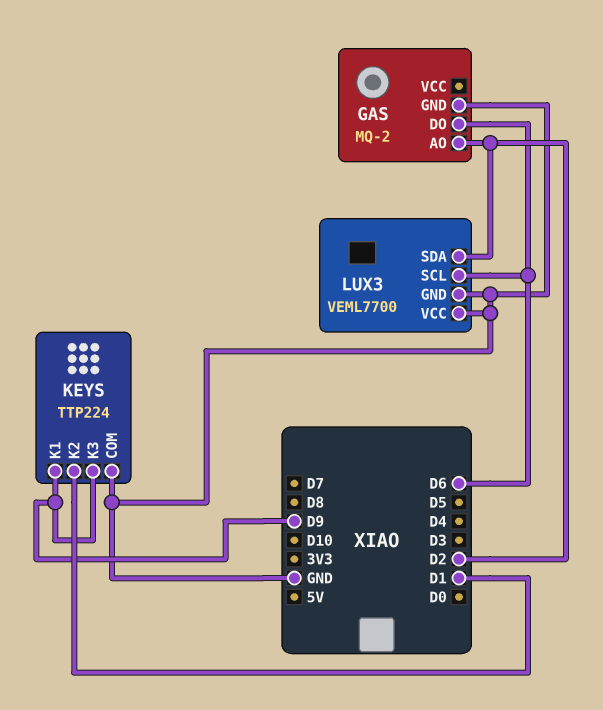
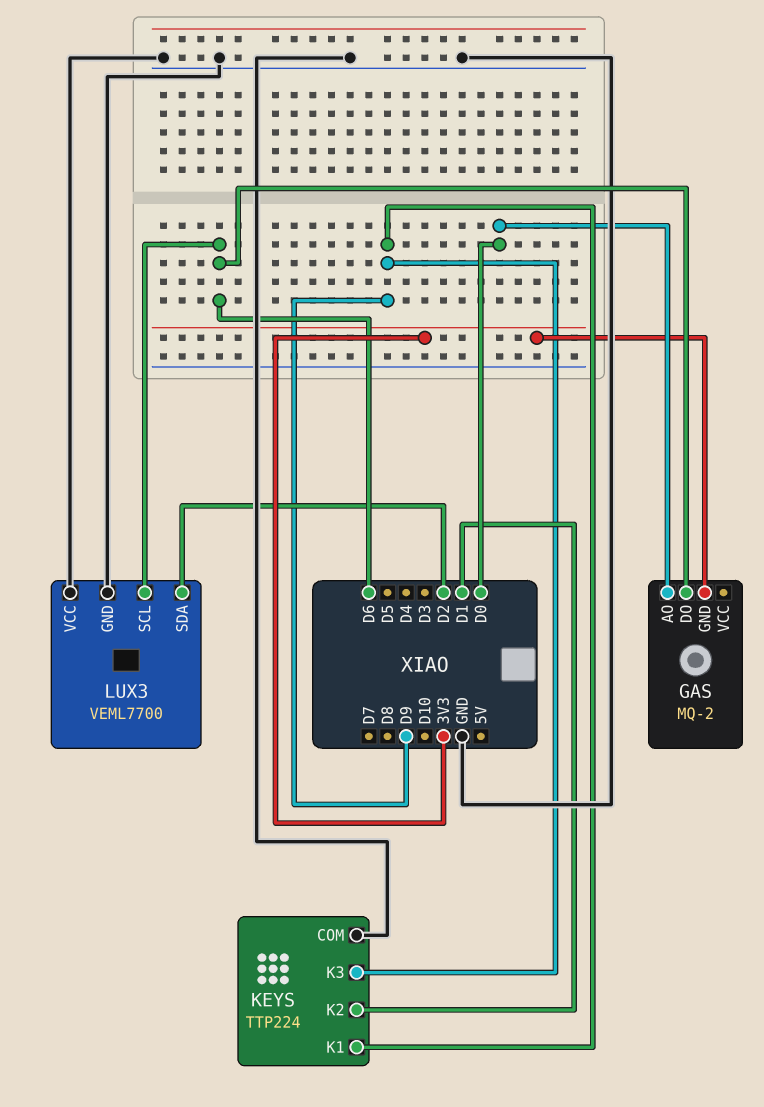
GAS pin AO: D2 -> D0
GAS pin GND: GND -> 3V3

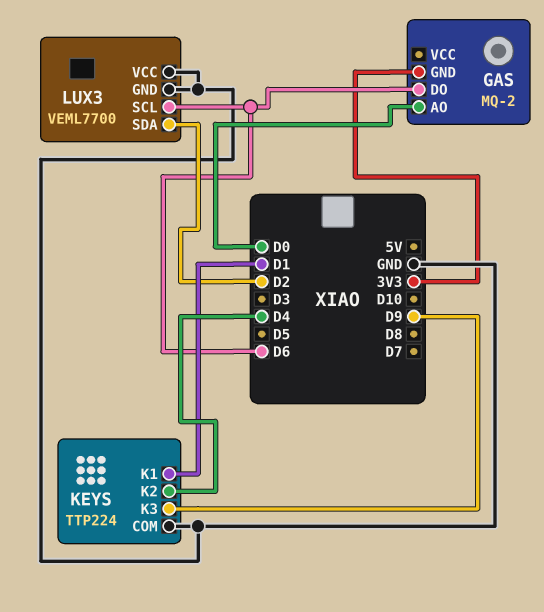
KEYS pin K1: D9 -> D1
KEYS pin K2: D1 -> D4

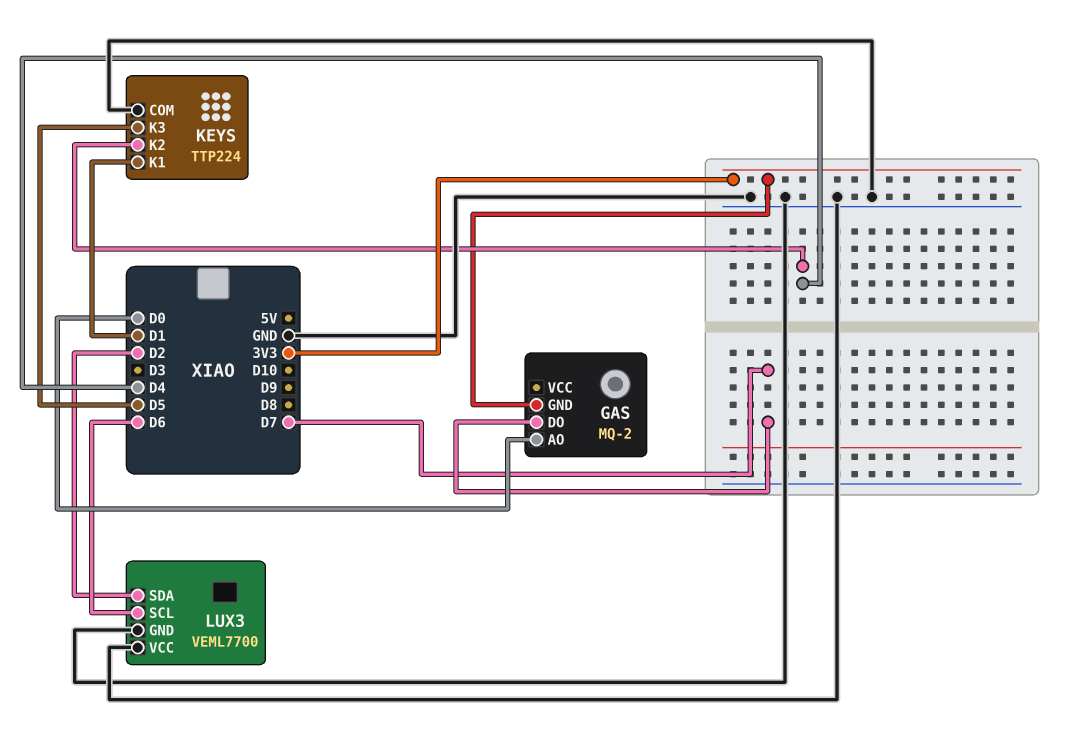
GAS pin DO: D6 -> D7
KEYS pin K3: D9 -> D5

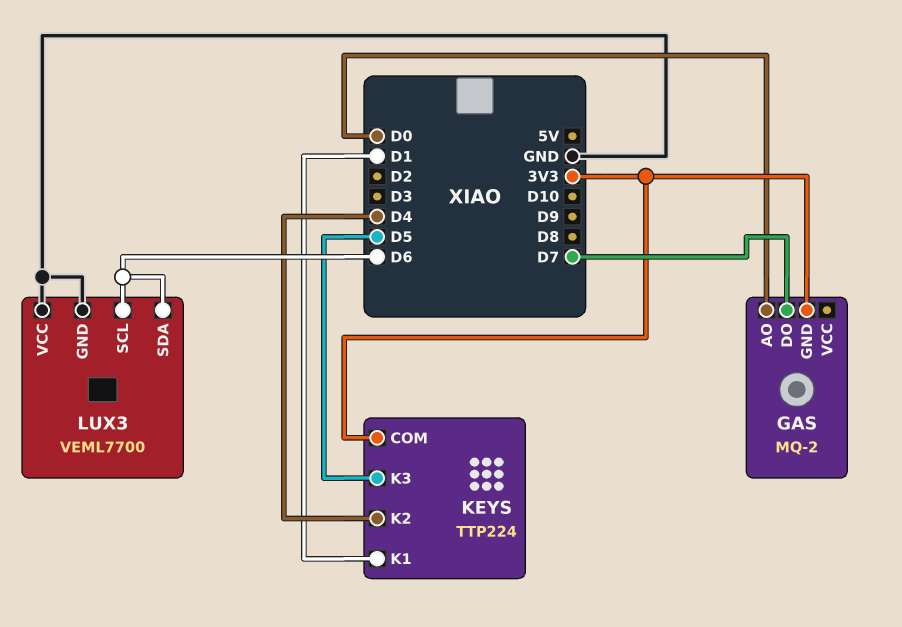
KEYS pin COM: GND -> 3V3
LUX3 pin SDA: D2 -> D6

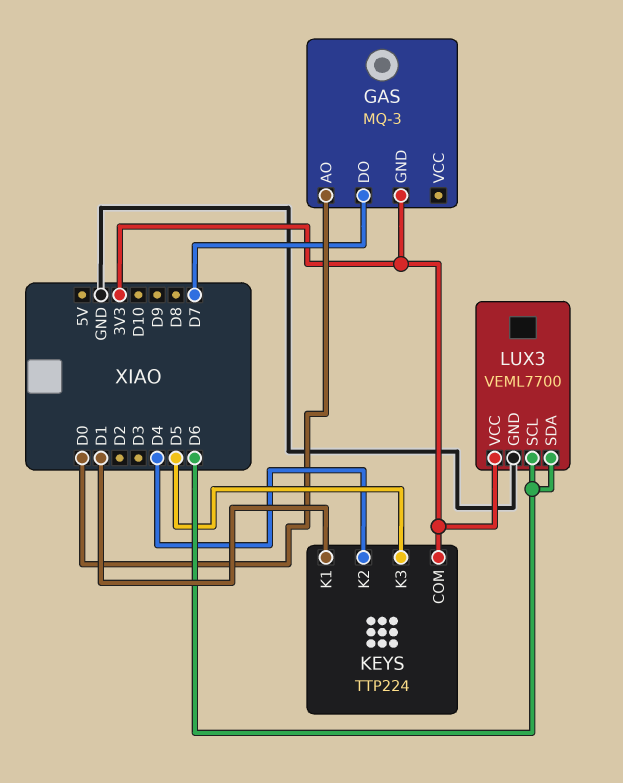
GAS: MQ-2 -> MQ-3
LUX3 pin VCC: GND -> 3V3

